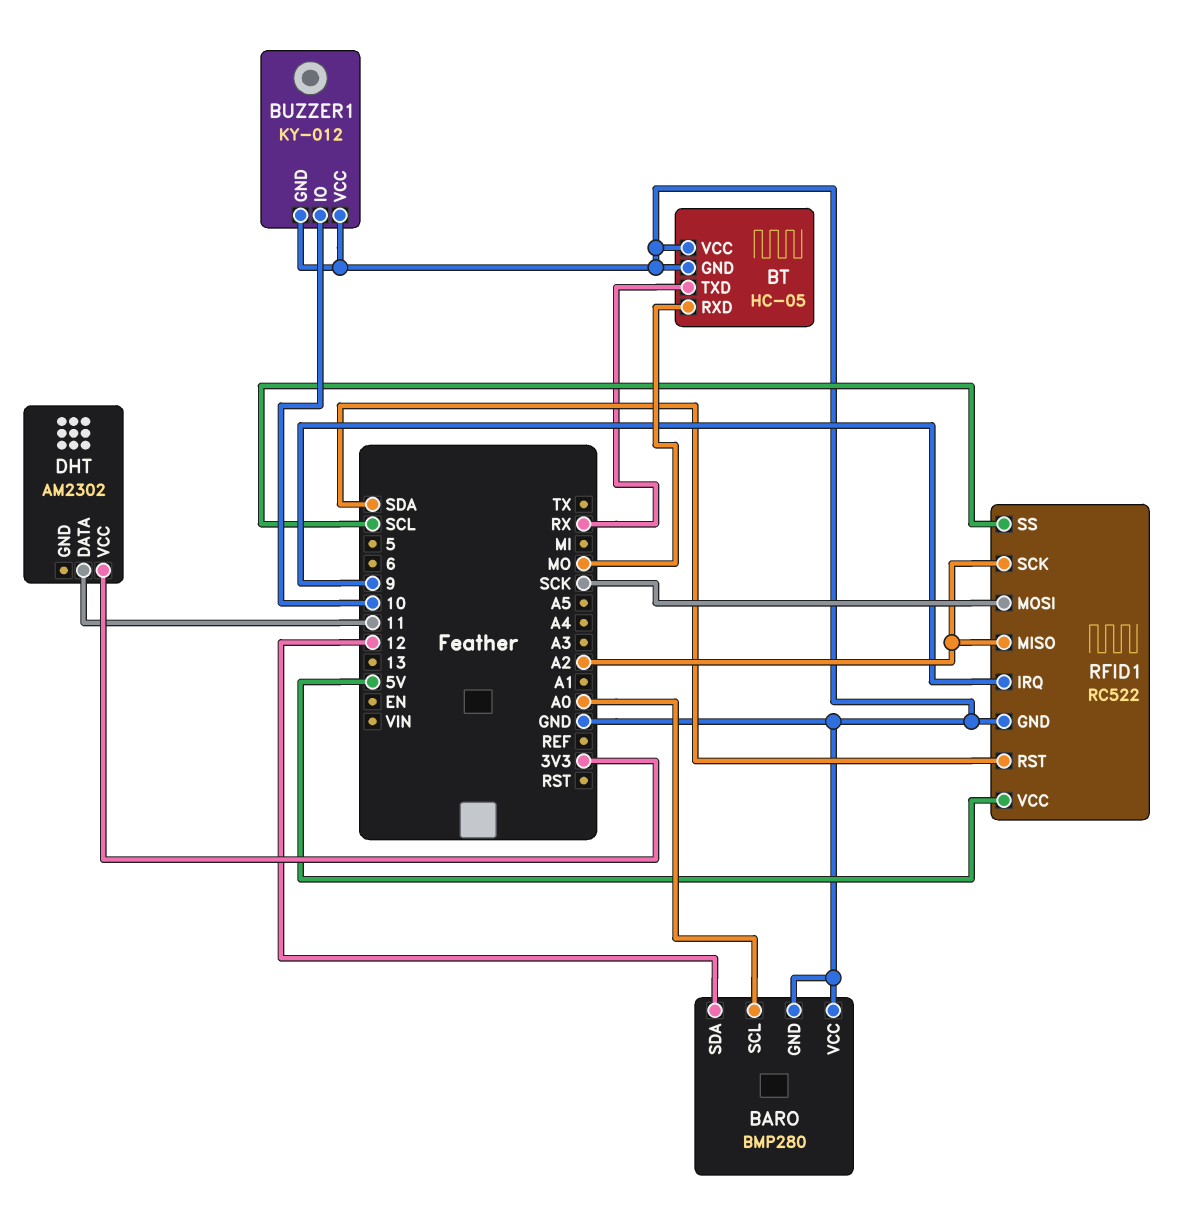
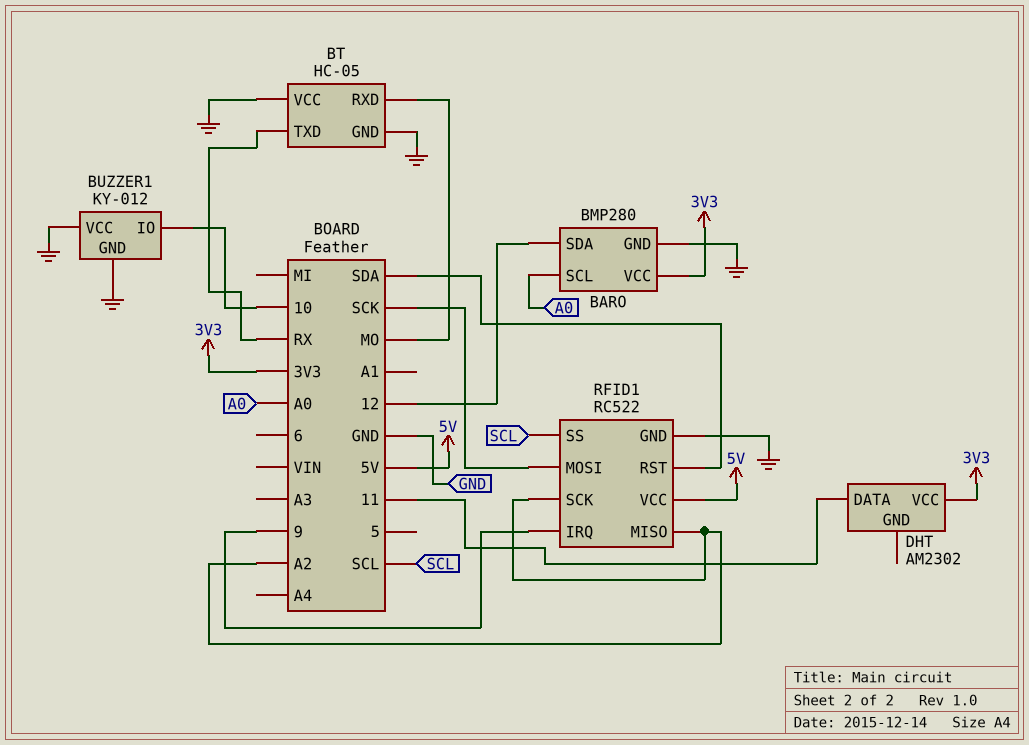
BARO pin VCC: GND -> 3V3

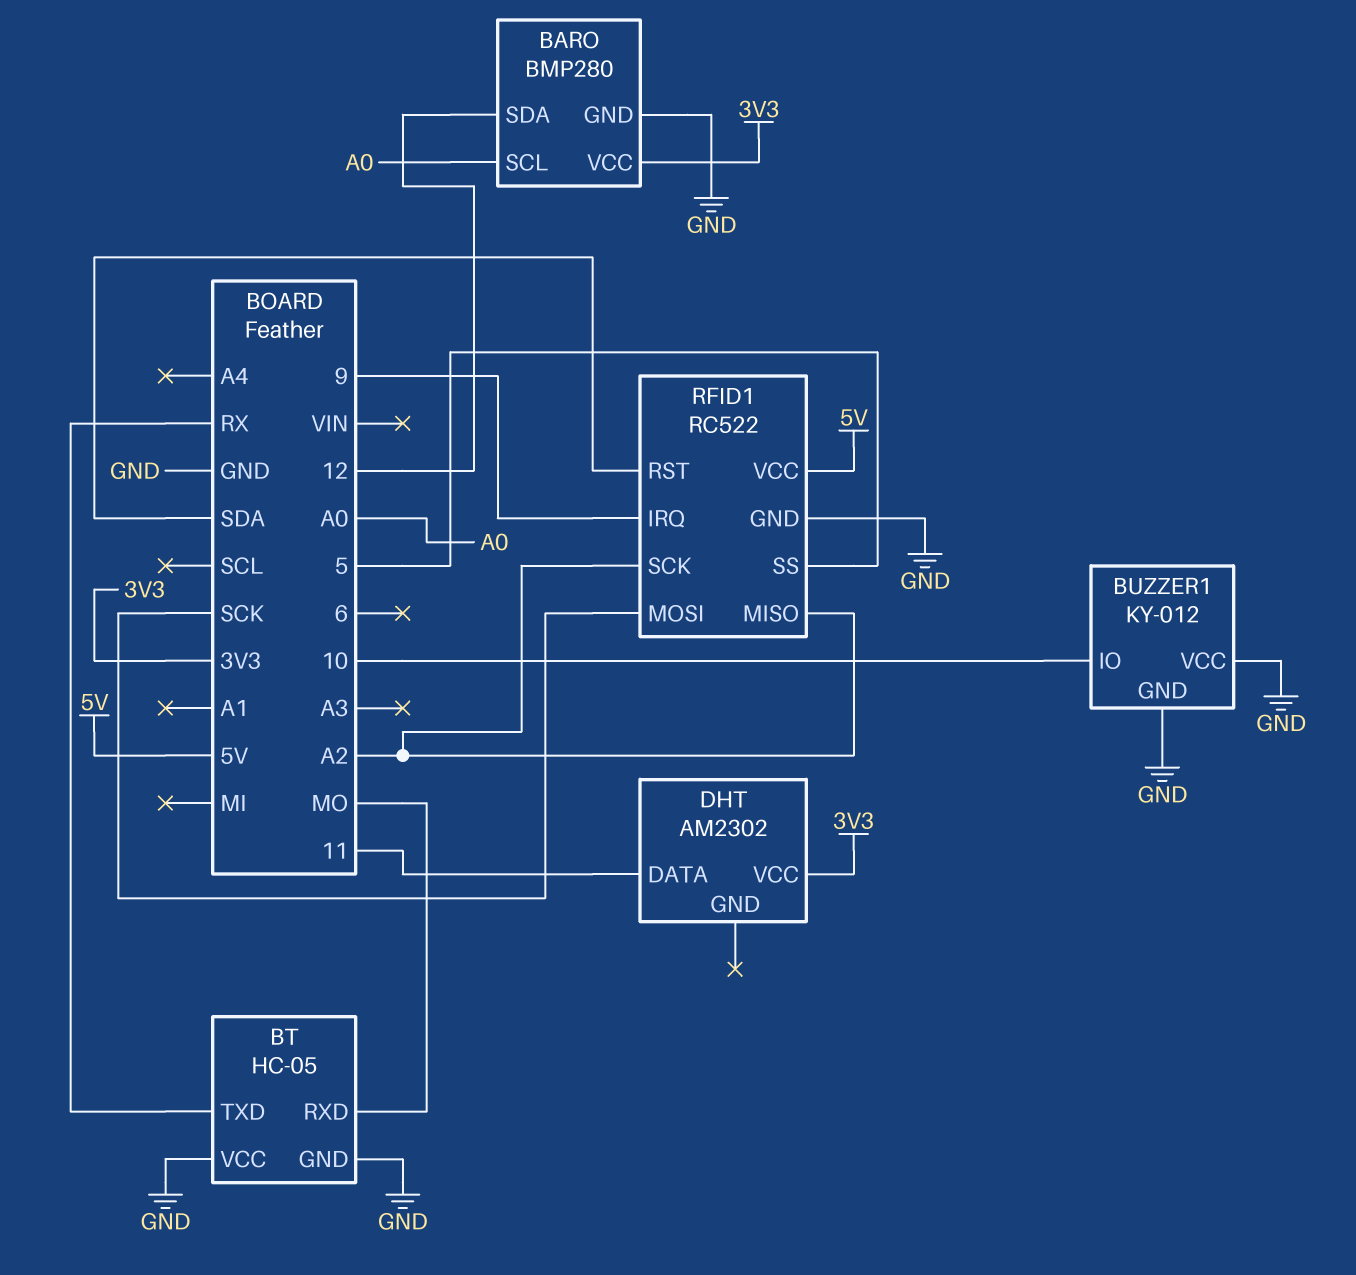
RFID1 pin SS: SCL -> 5

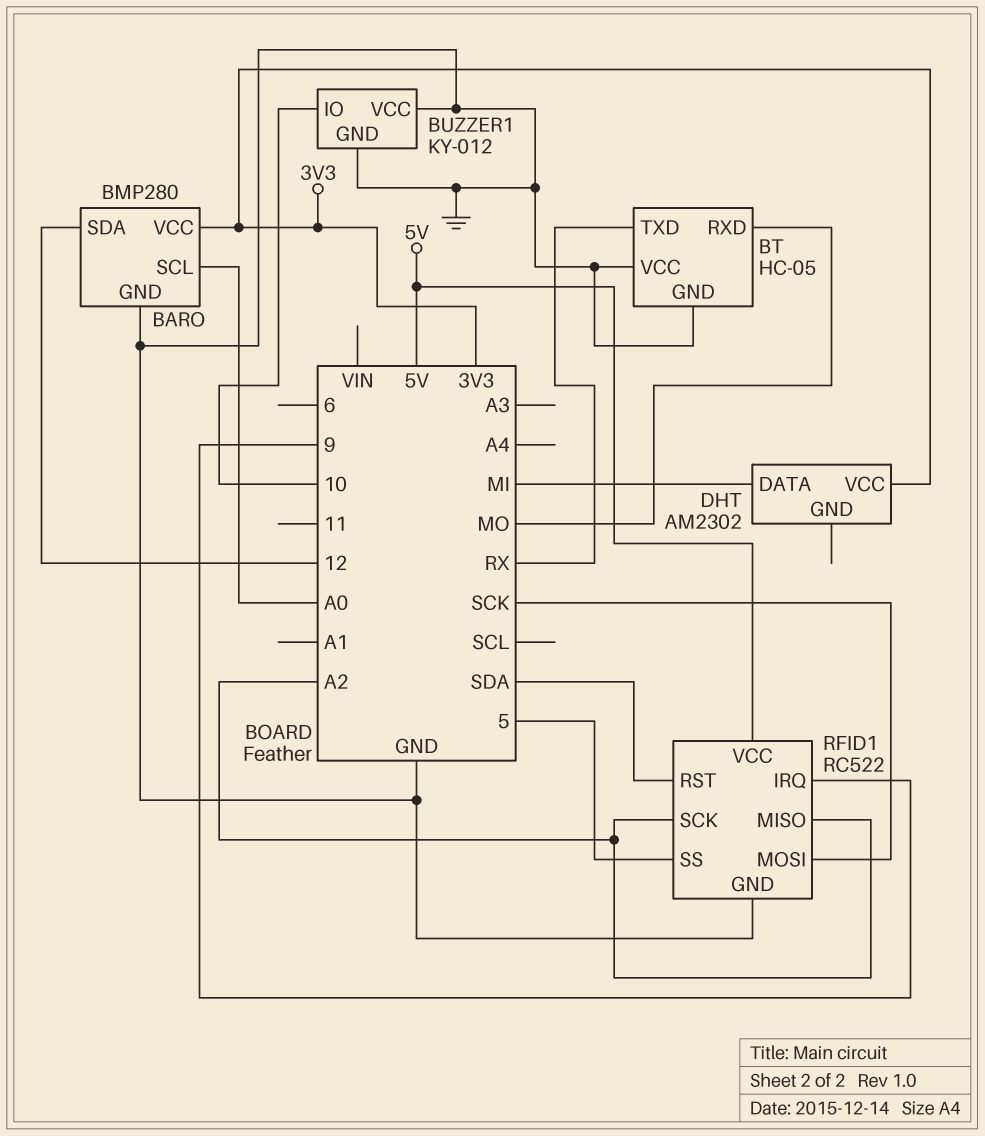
DHT pin DATA: 11 -> MI

